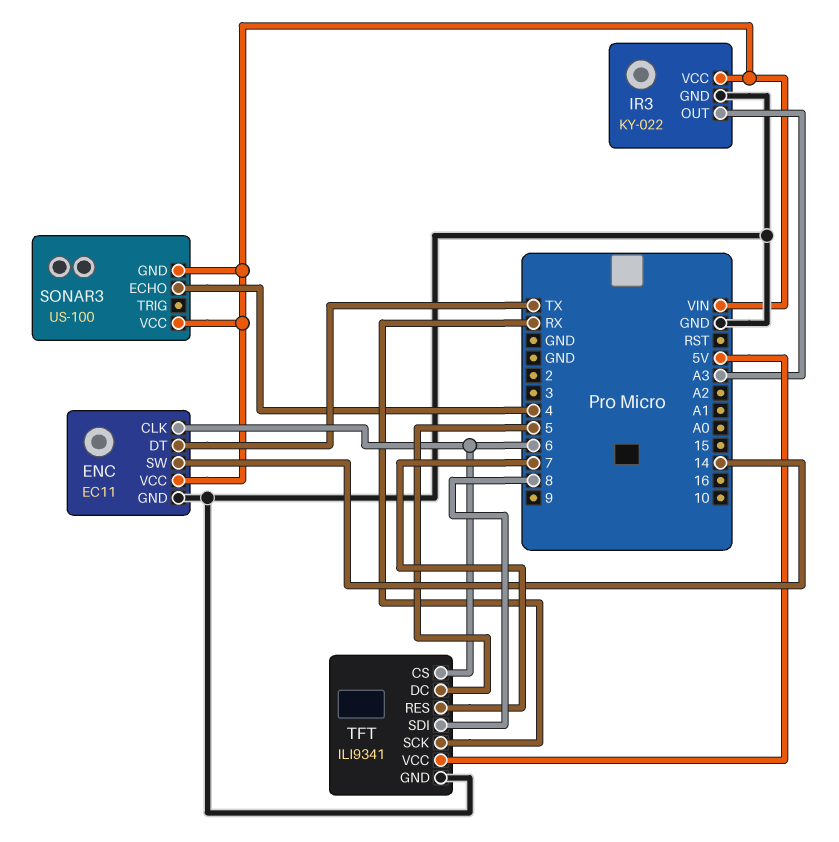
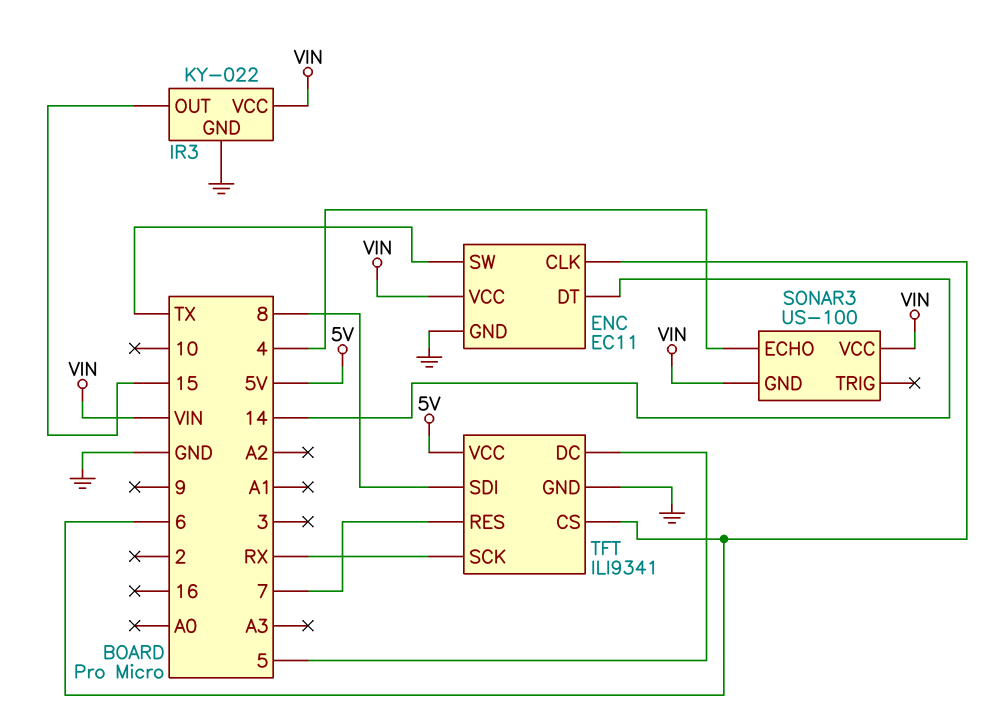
ENC pin DT: TX -> 14
ENC pin SW: 14 -> TX
IR3 pin OUT: A3 -> 15

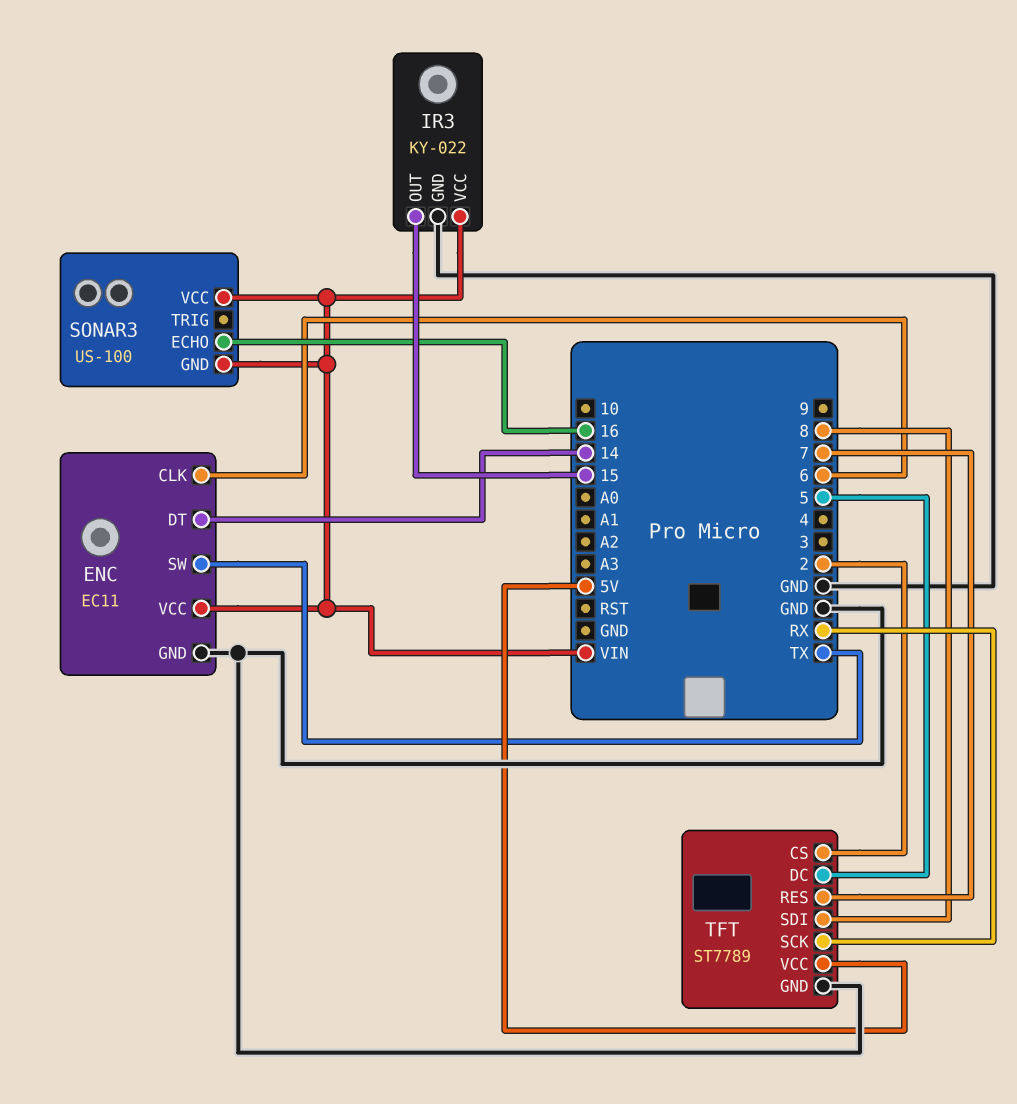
SONAR3 pin ECHO: 4 -> 16
TFT: ILI9341 -> ST7789
TFT pin CS: 6 -> 2

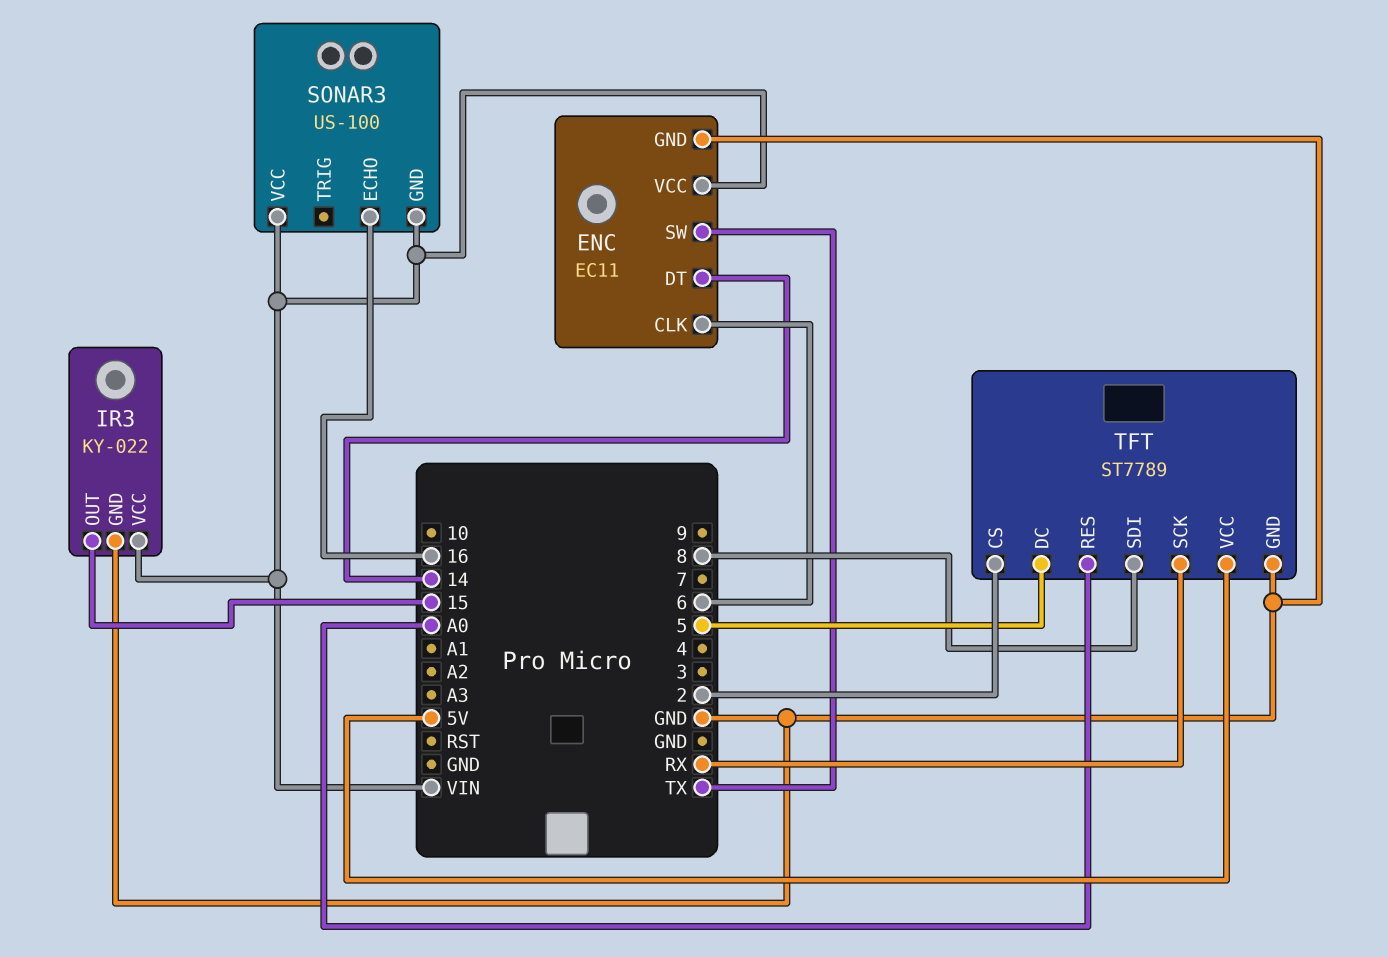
TFT pin RES: 7 -> A0

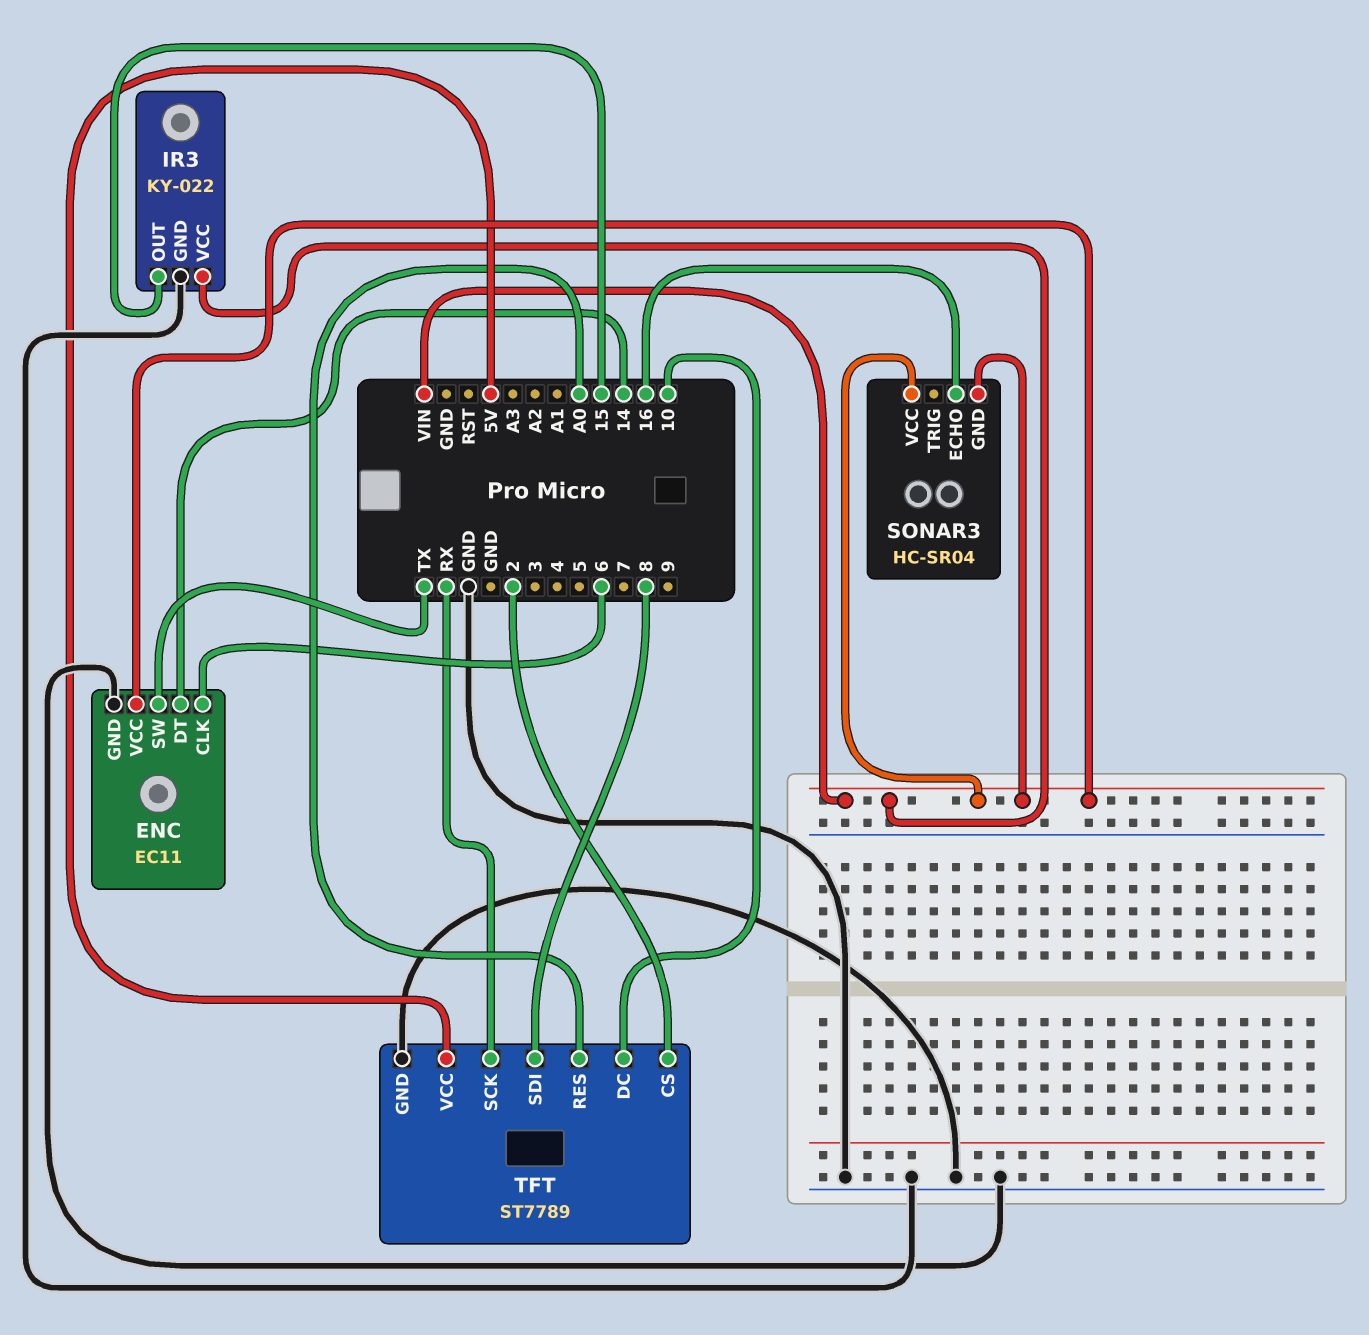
SONAR3: US-100 -> HC-SR04
TFT pin DC: 5 -> 10

